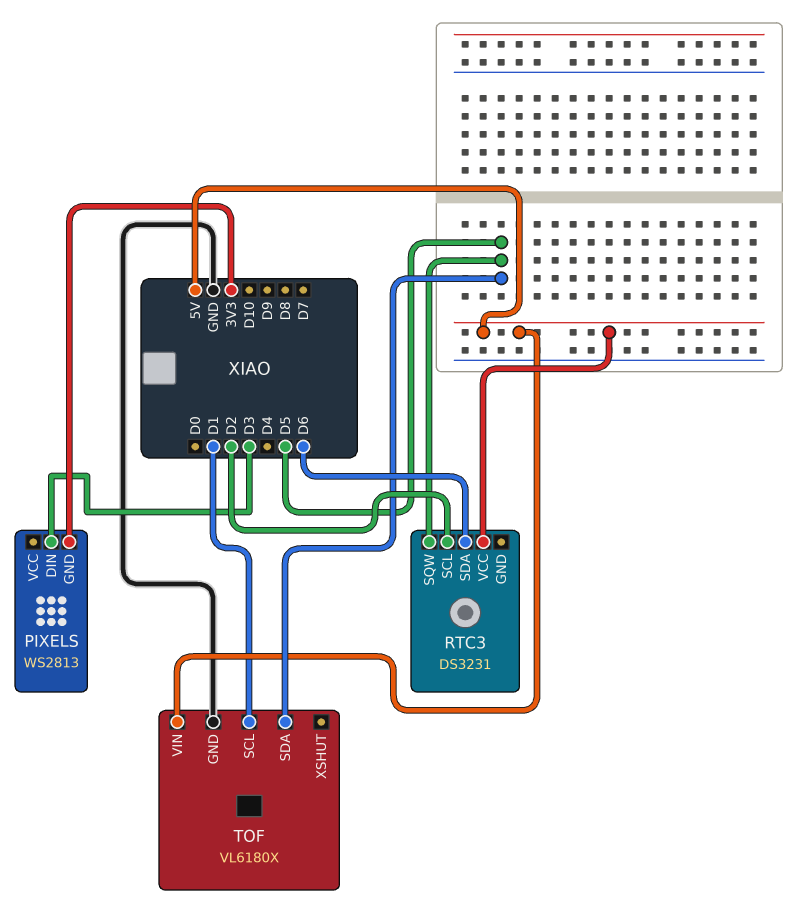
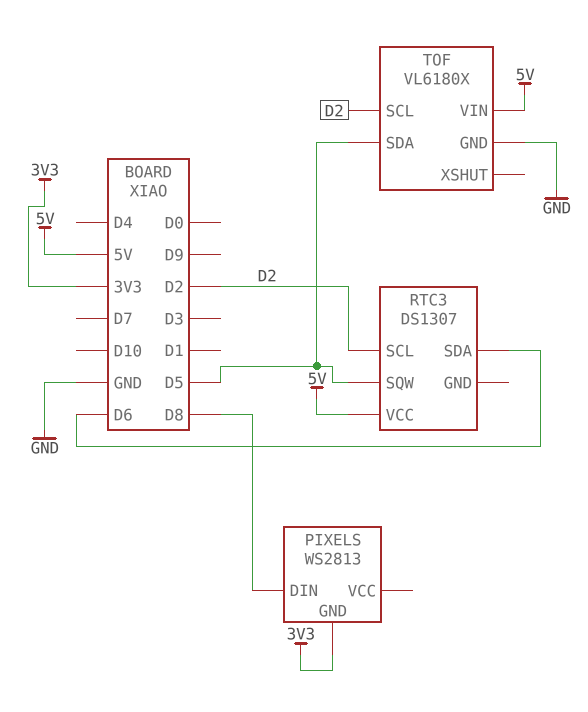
PIXELS pin DIN: D3 -> D8
RTC3: DS3231 -> DS1307
TOF pin SCL: D1 -> D2

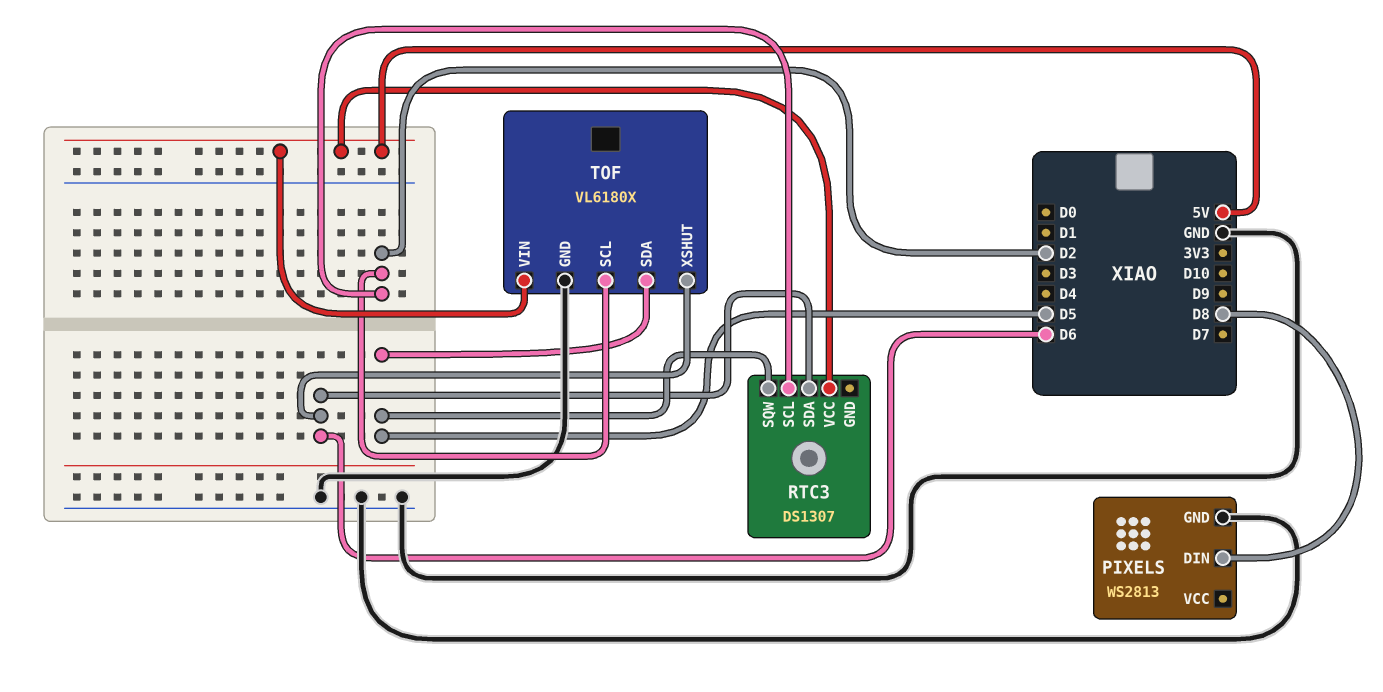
PIXELS pin GND: 3V3 -> GND
TOF pin XSHUT: none -> D6

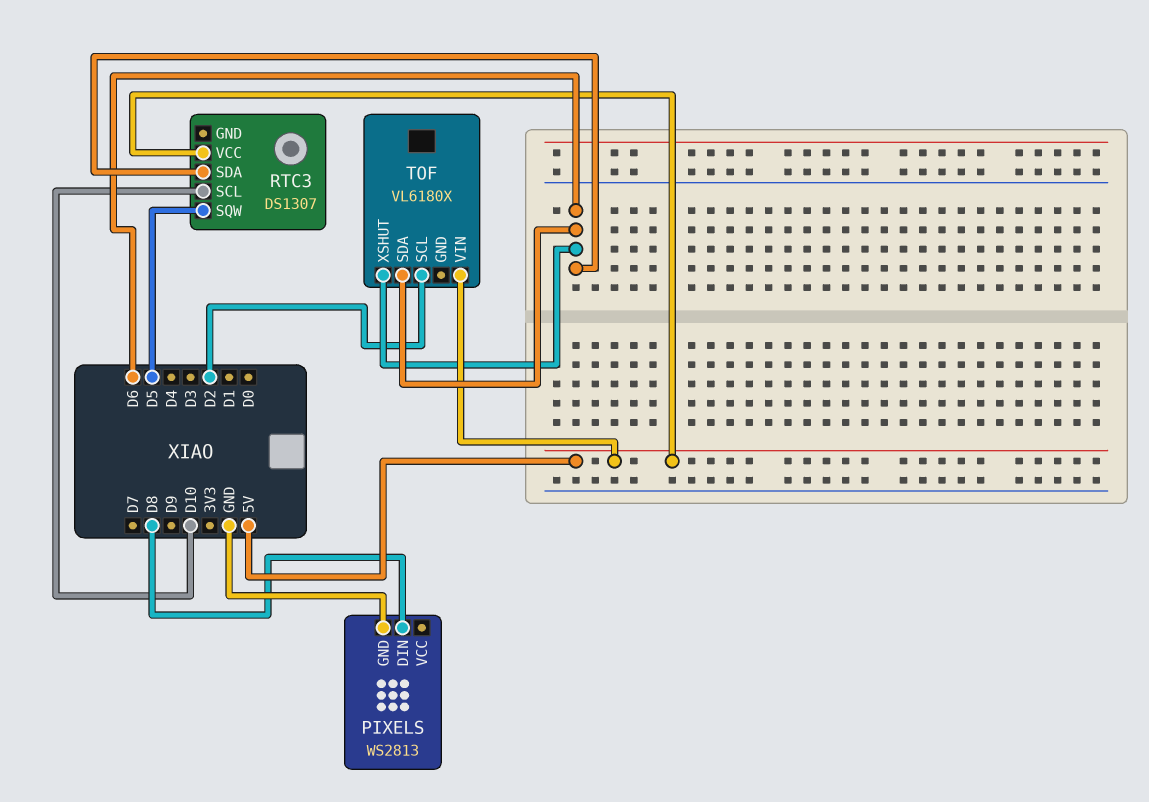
RTC3 pin SCL: D2 -> D10
TOF pin GND: GND -> none
TOF pin SDA: D5 -> D6

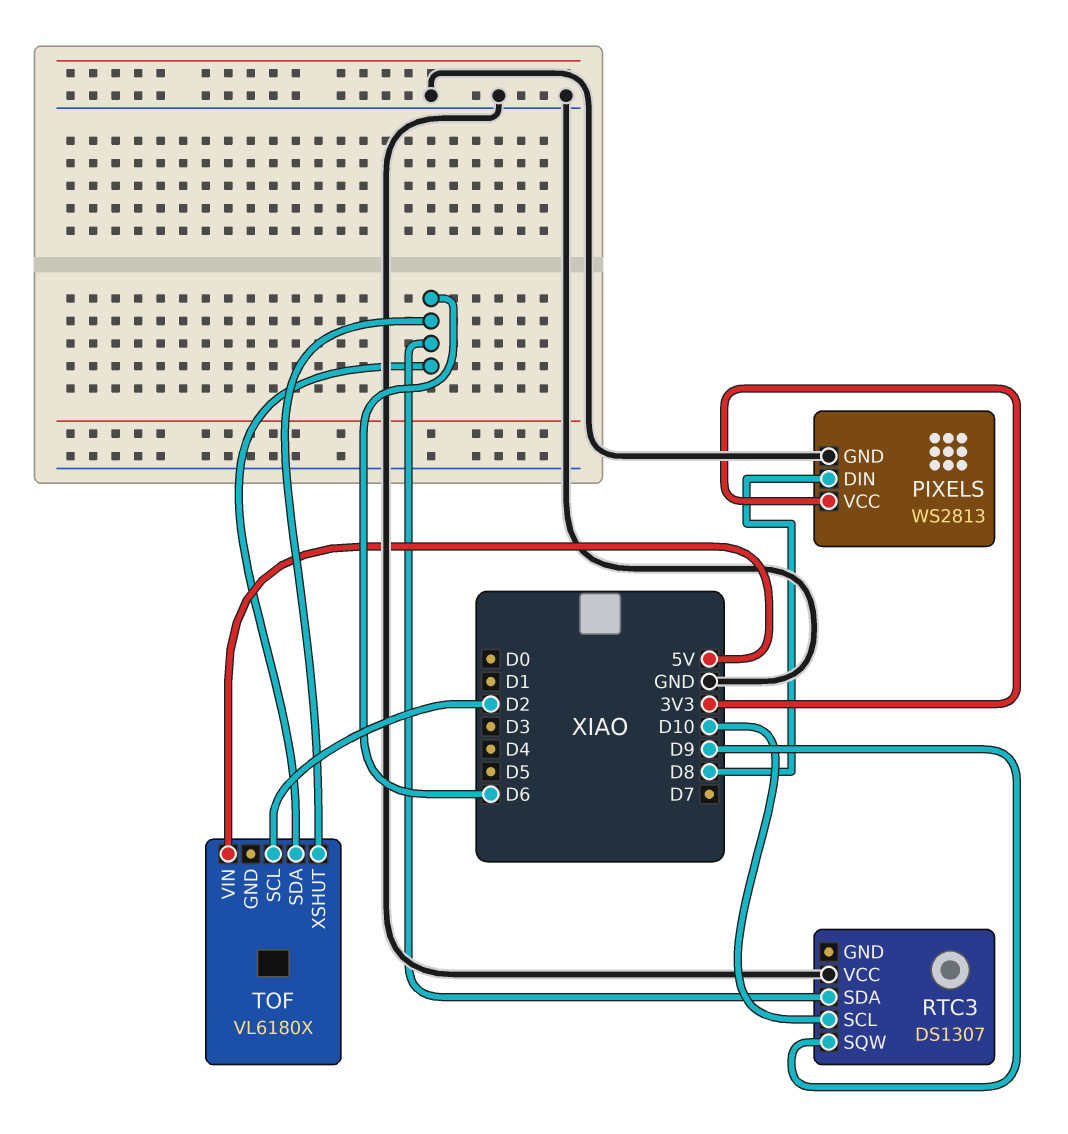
PIXELS pin VCC: none -> 3V3
RTC3 pin SQW: D5 -> D9
RTC3 pin VCC: 5V -> GND

